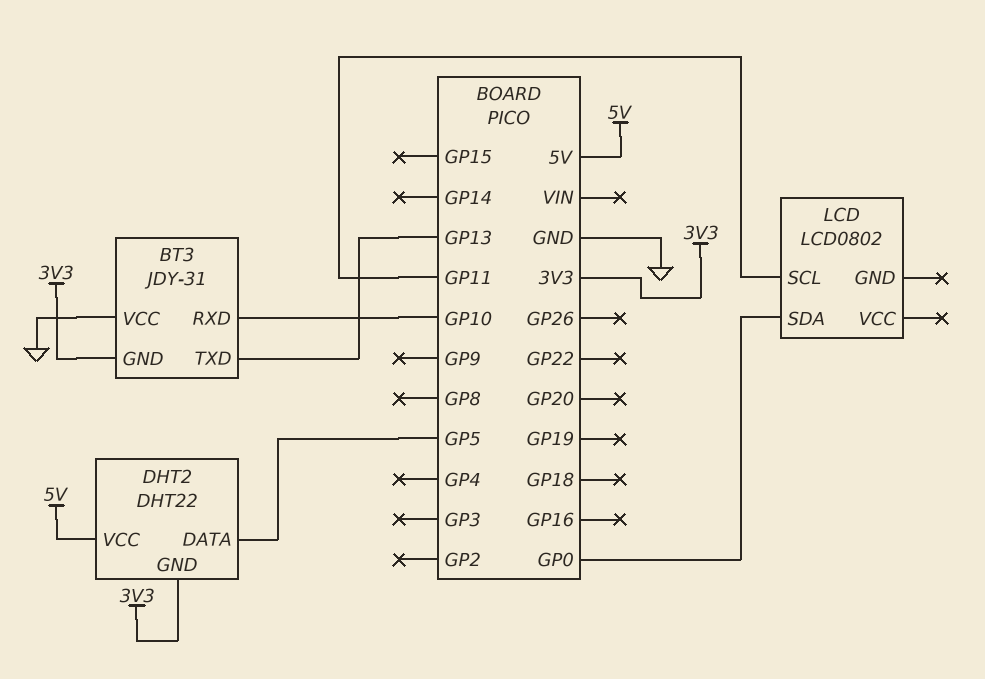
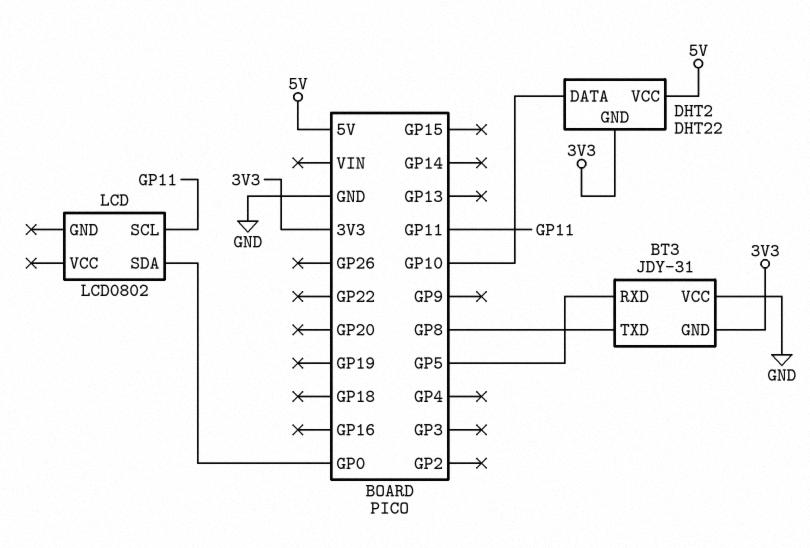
BT3 pin RXD: GP10 -> GP5
BT3 pin TXD: GP13 -> GP8
DHT2 pin DATA: GP5 -> GP10

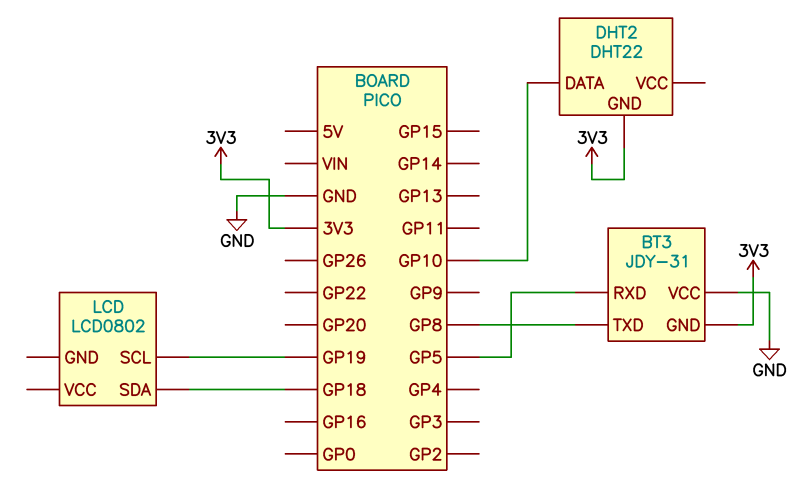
DHT2 pin VCC: 5V -> none
LCD pin SCL: GP11 -> GP19
LCD pin SDA: GP0 -> GP18

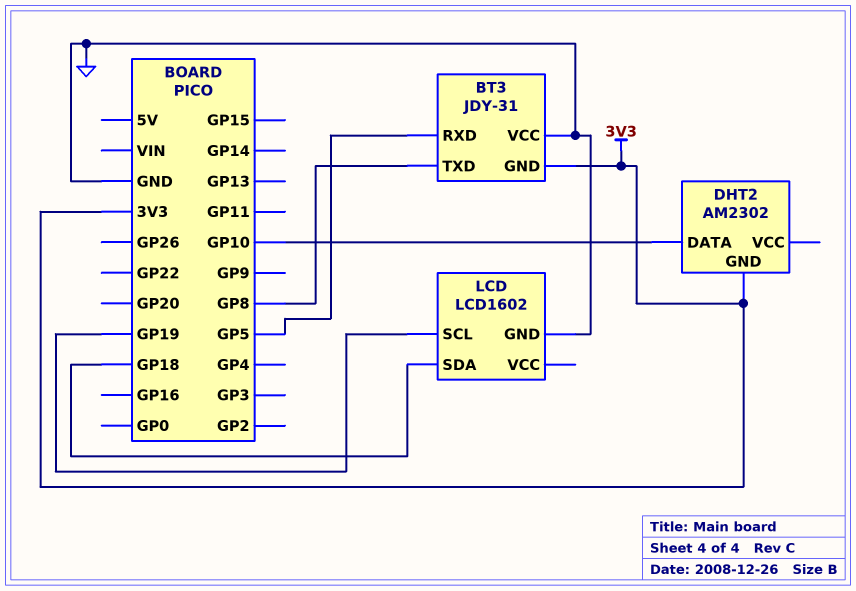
DHT2: DHT22 -> AM2302
LCD: LCD0802 -> LCD1602
LCD pin GND: none -> GND

